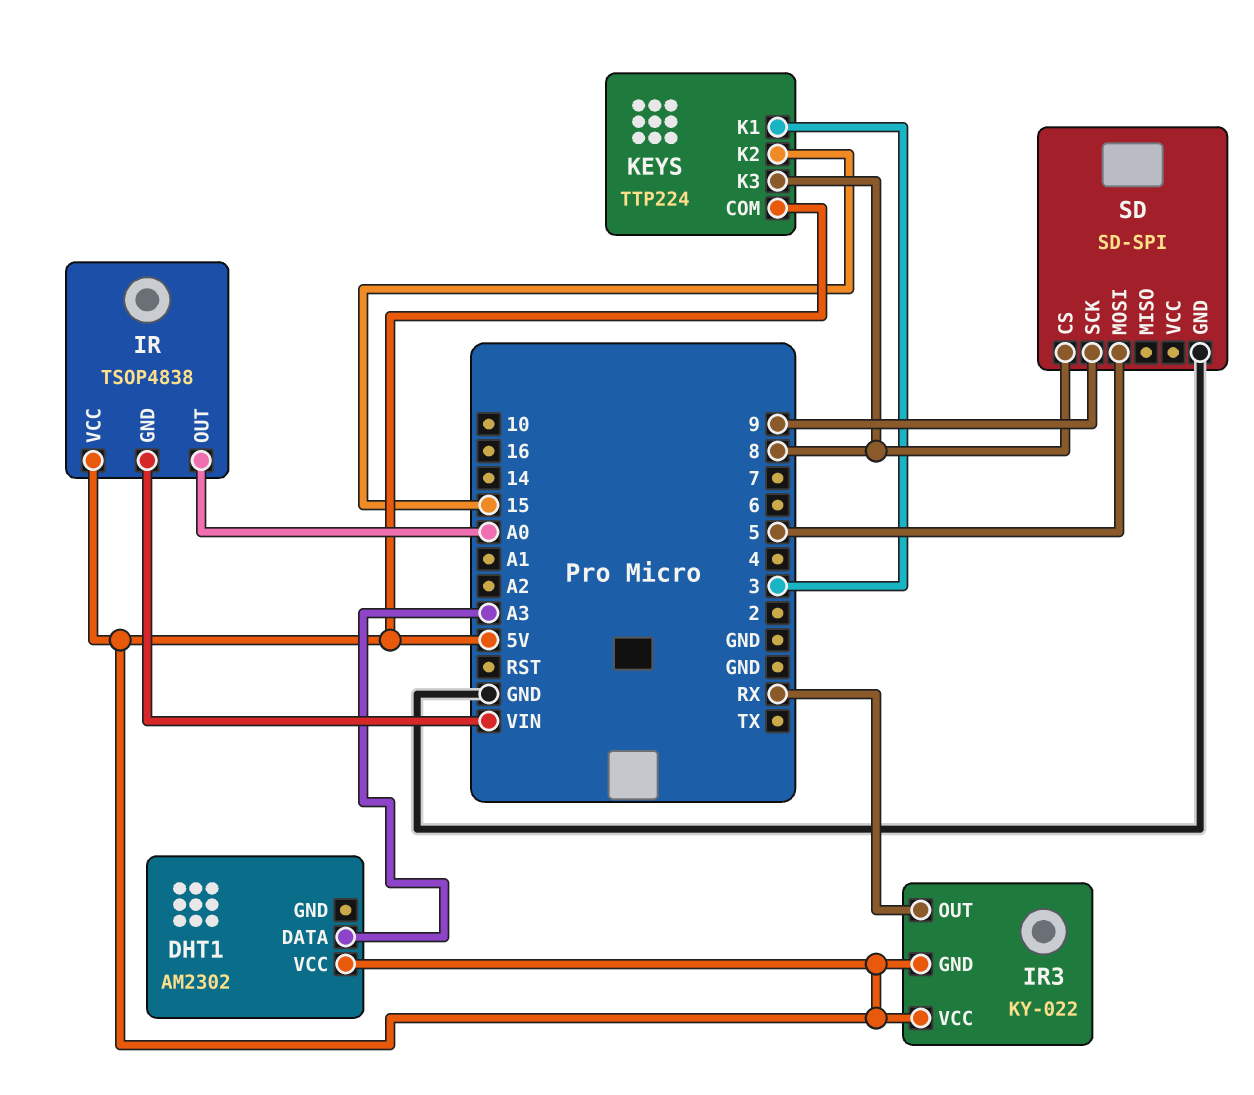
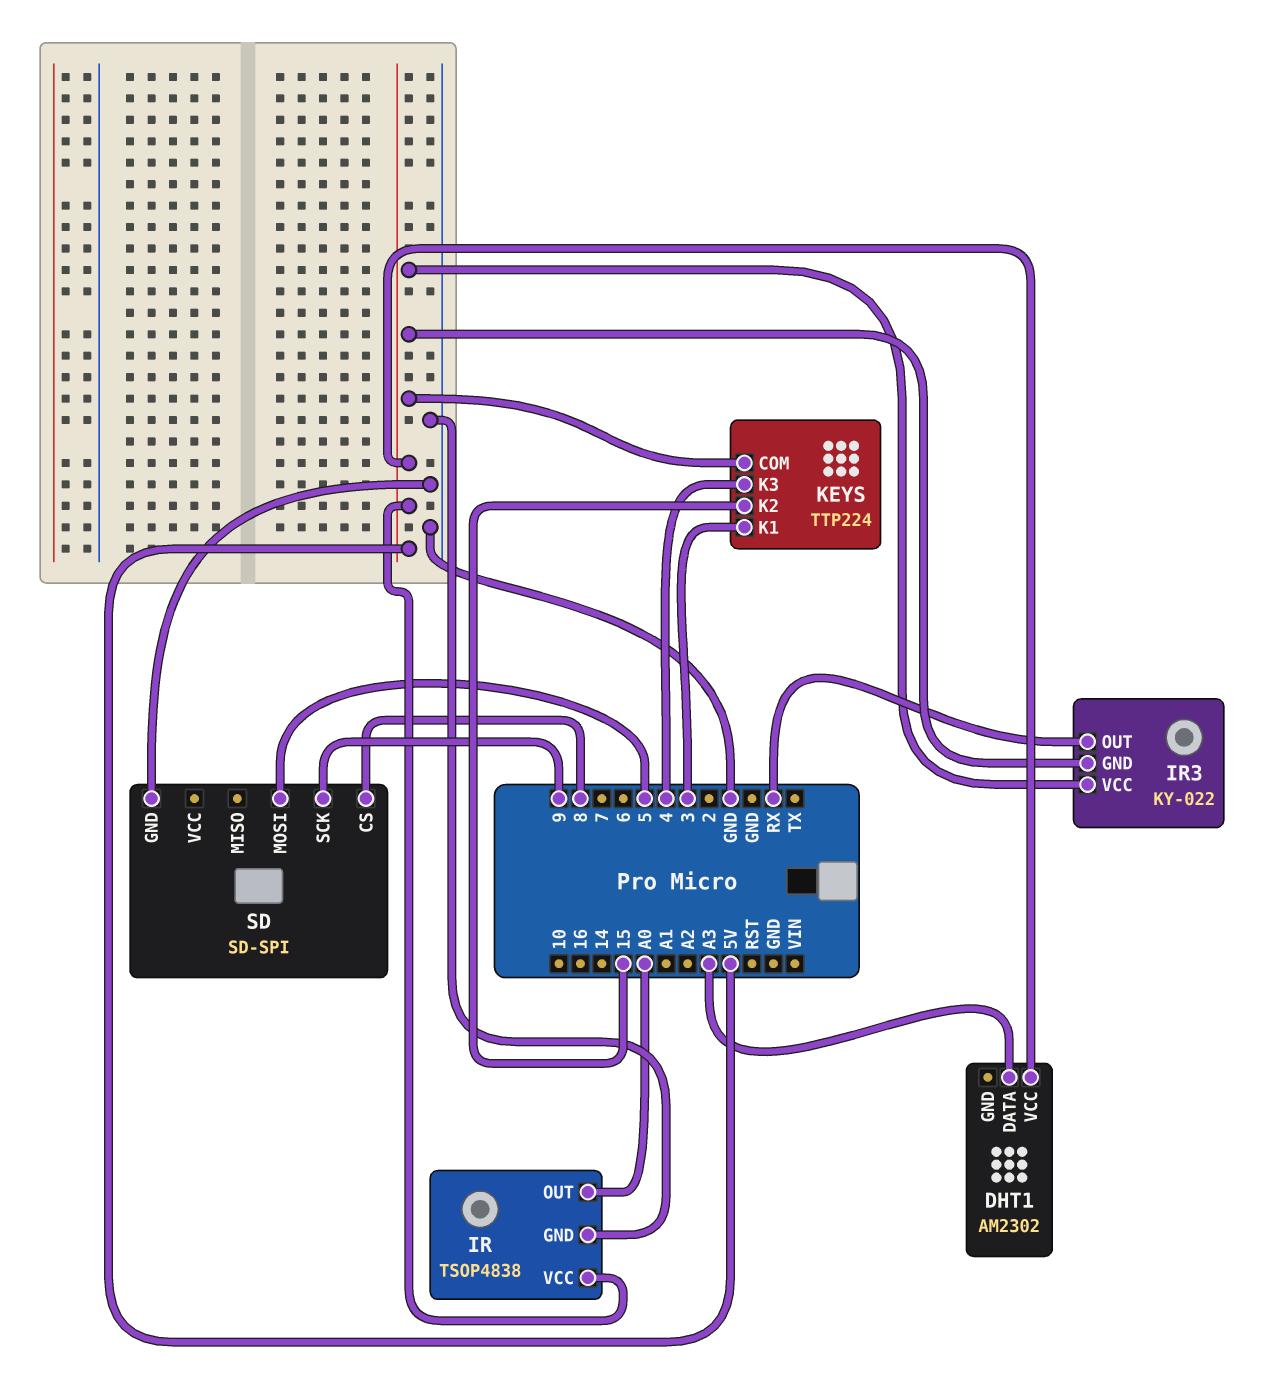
IR pin GND: VIN -> GND
KEYS pin K3: 8 -> 4

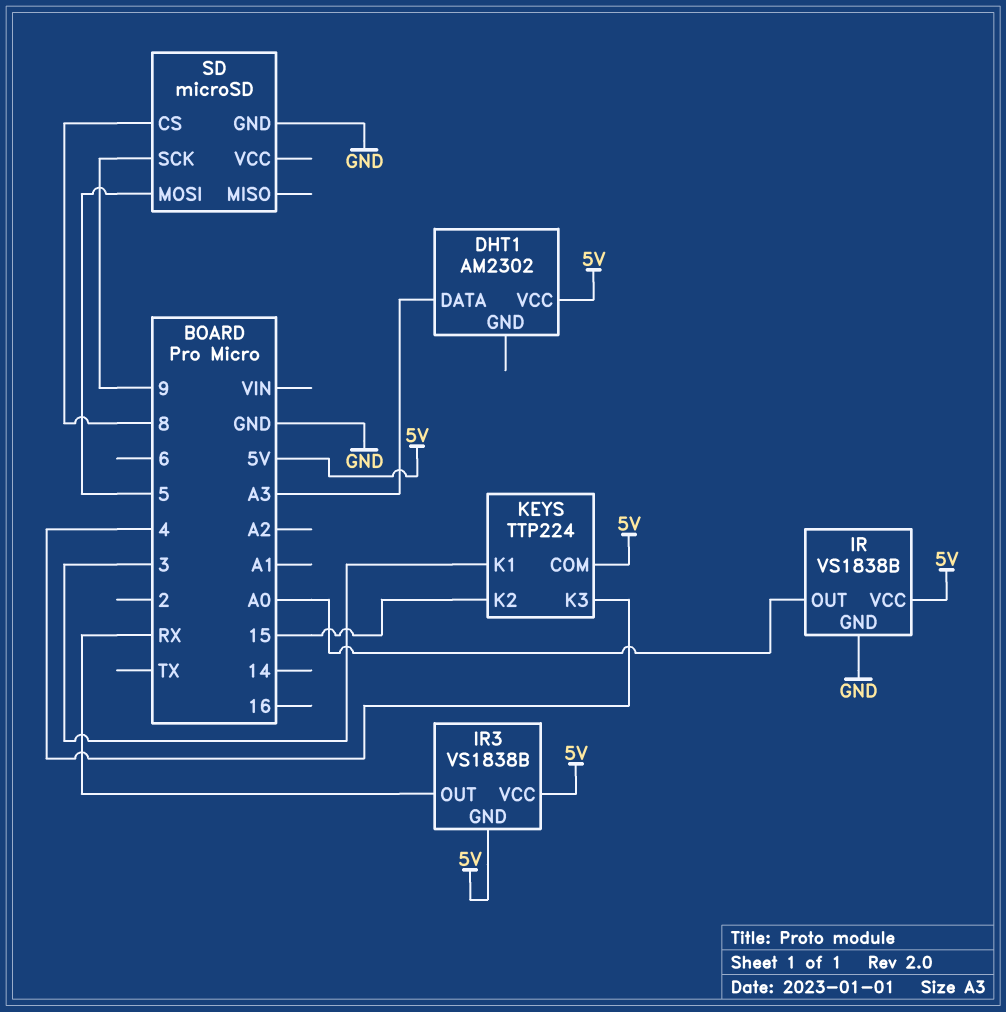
IR: TSOP4838 -> VS1838B
IR3: KY-022 -> VS1838B
SD: SD-SPI -> microSD

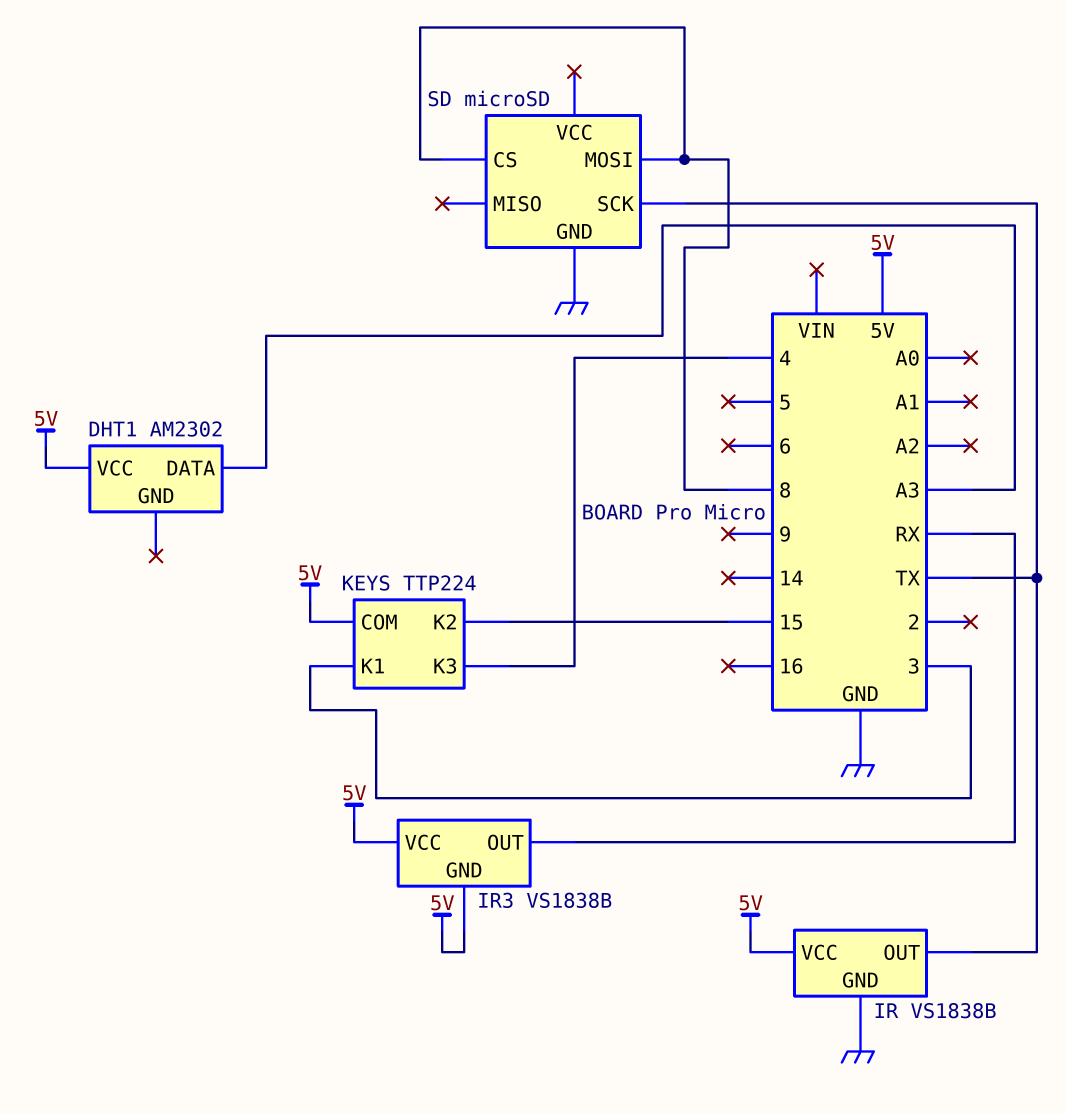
IR pin OUT: A0 -> TX
SD pin MOSI: 5 -> 8
SD pin SCK: 9 -> TX

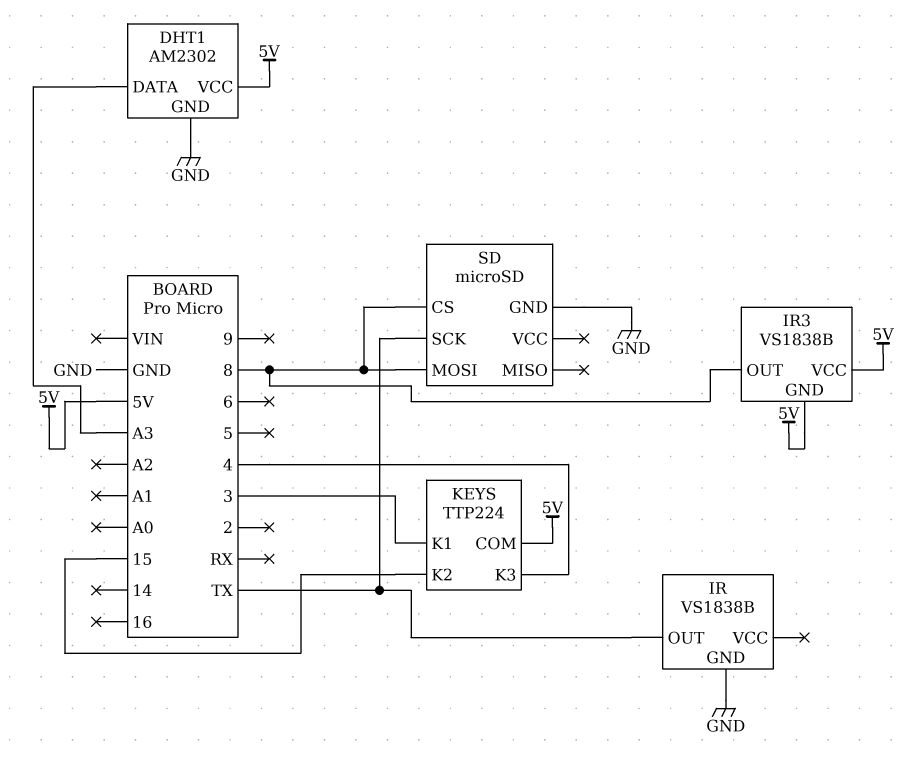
DHT1 pin GND: none -> GND
IR pin VCC: 5V -> none
IR3 pin OUT: RX -> 8

